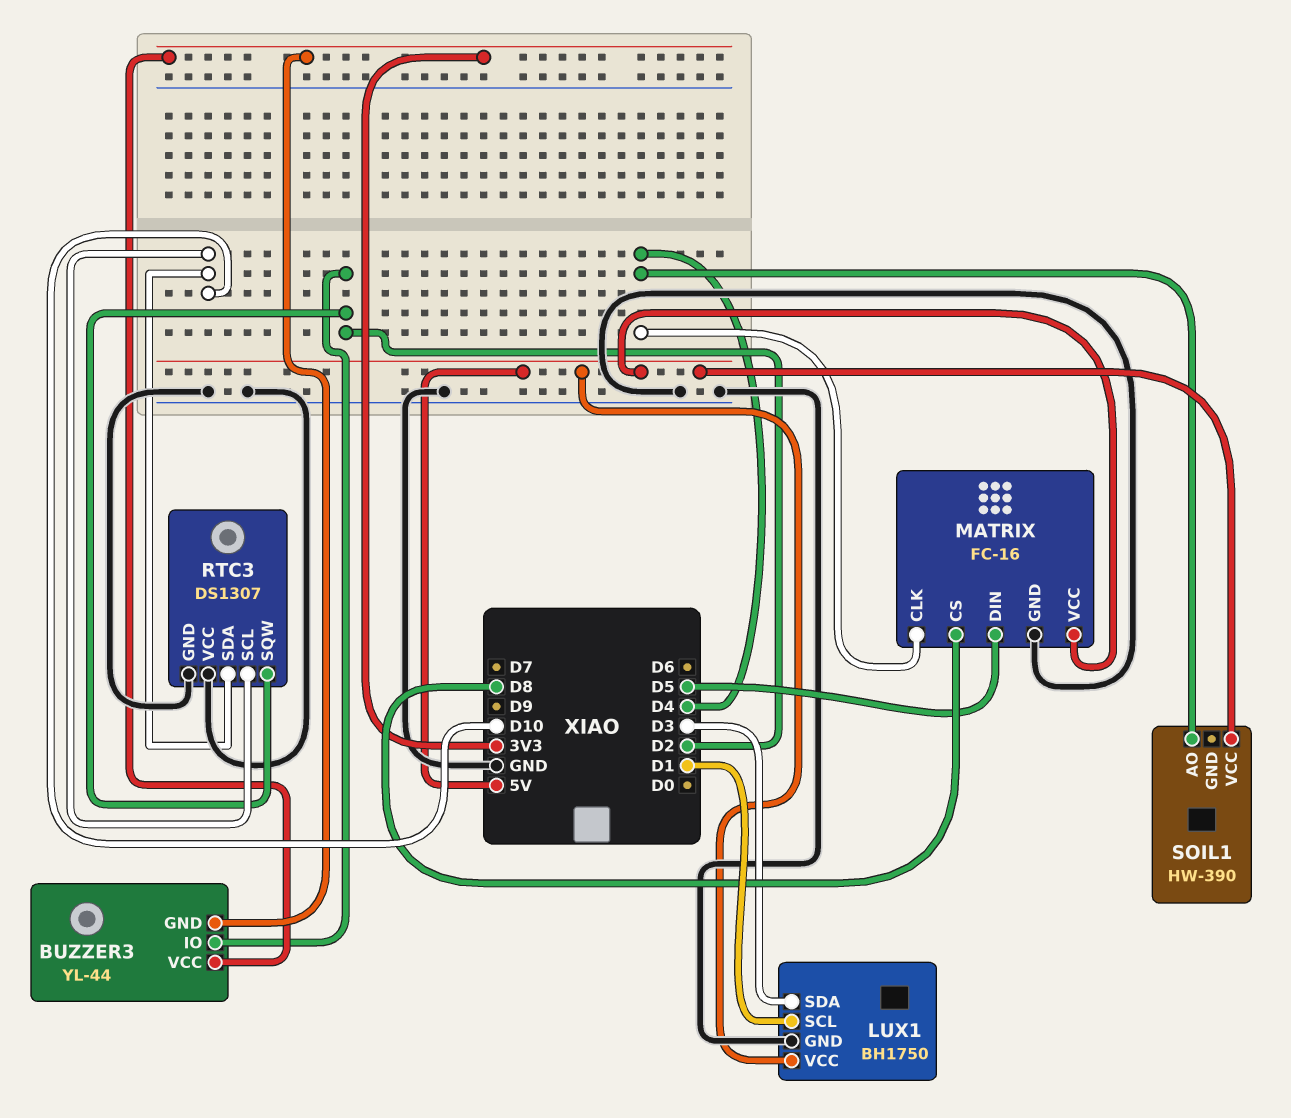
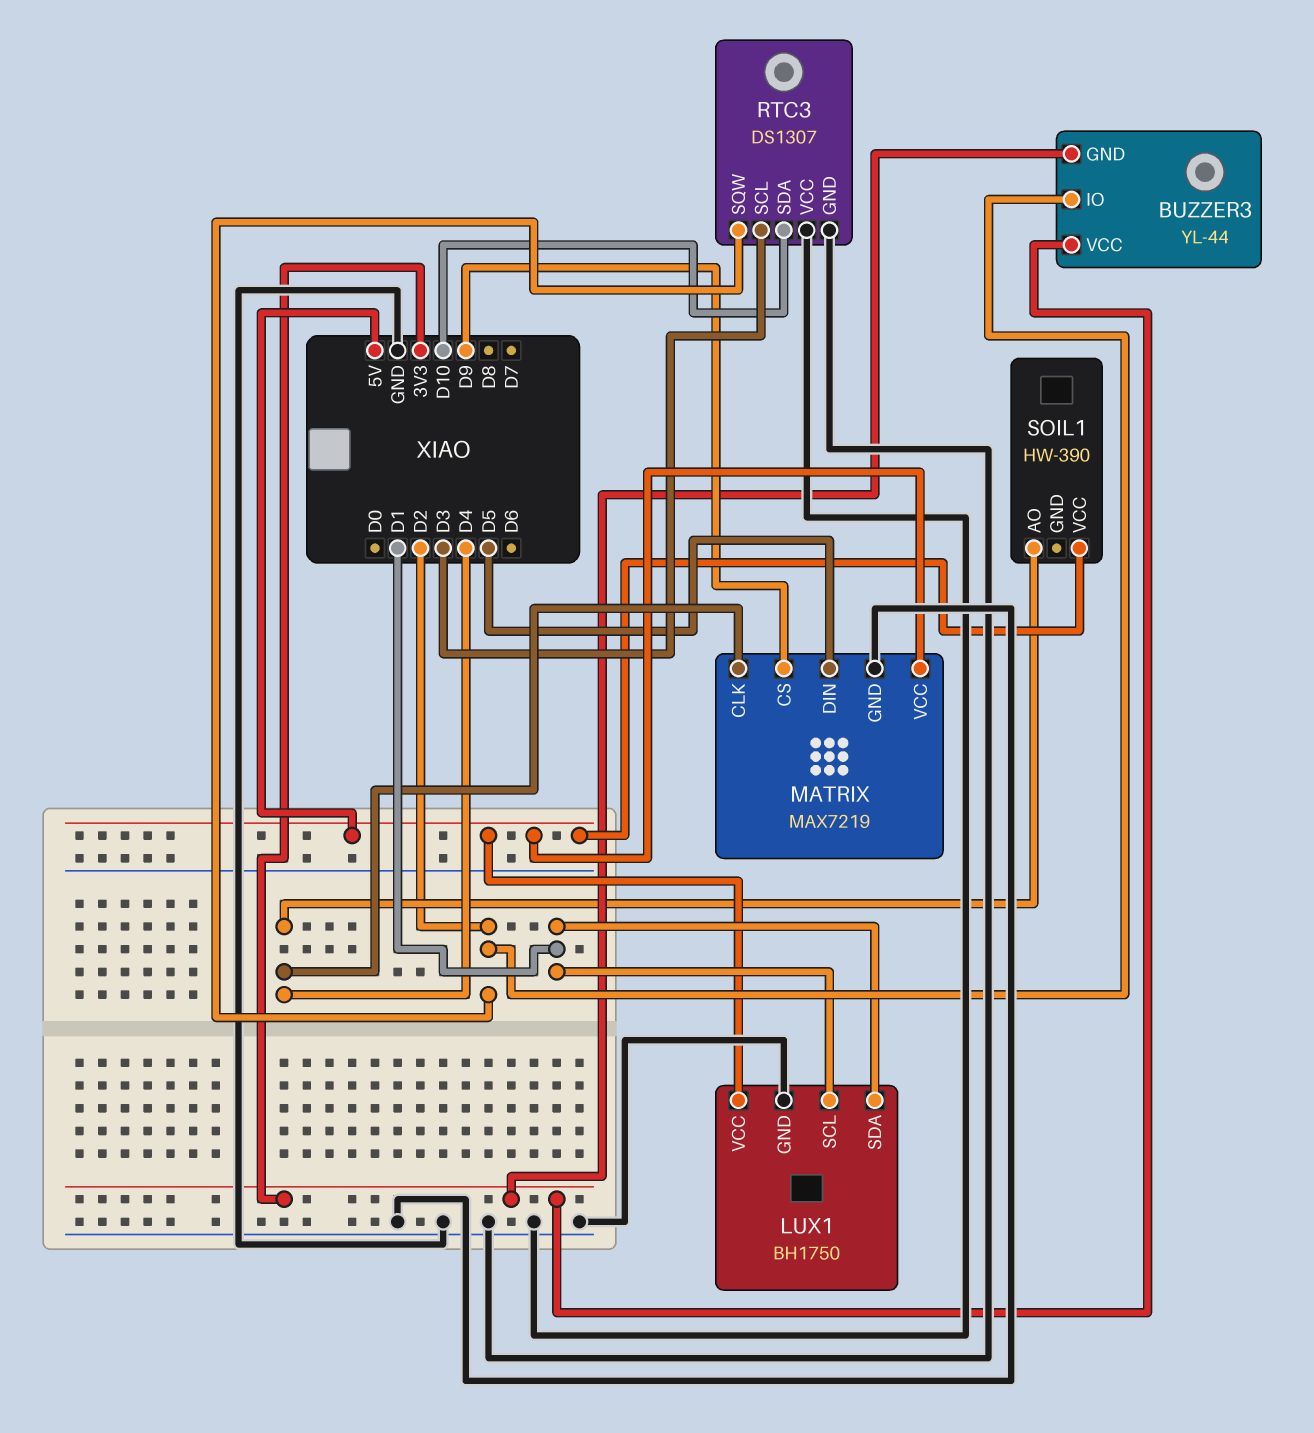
LUX1 pin SDA: D3 -> D1
MATRIX: FC-16 -> MAX7219
MATRIX pin CS: D8 -> D9
RTC3 pin SCL: D10 -> D3

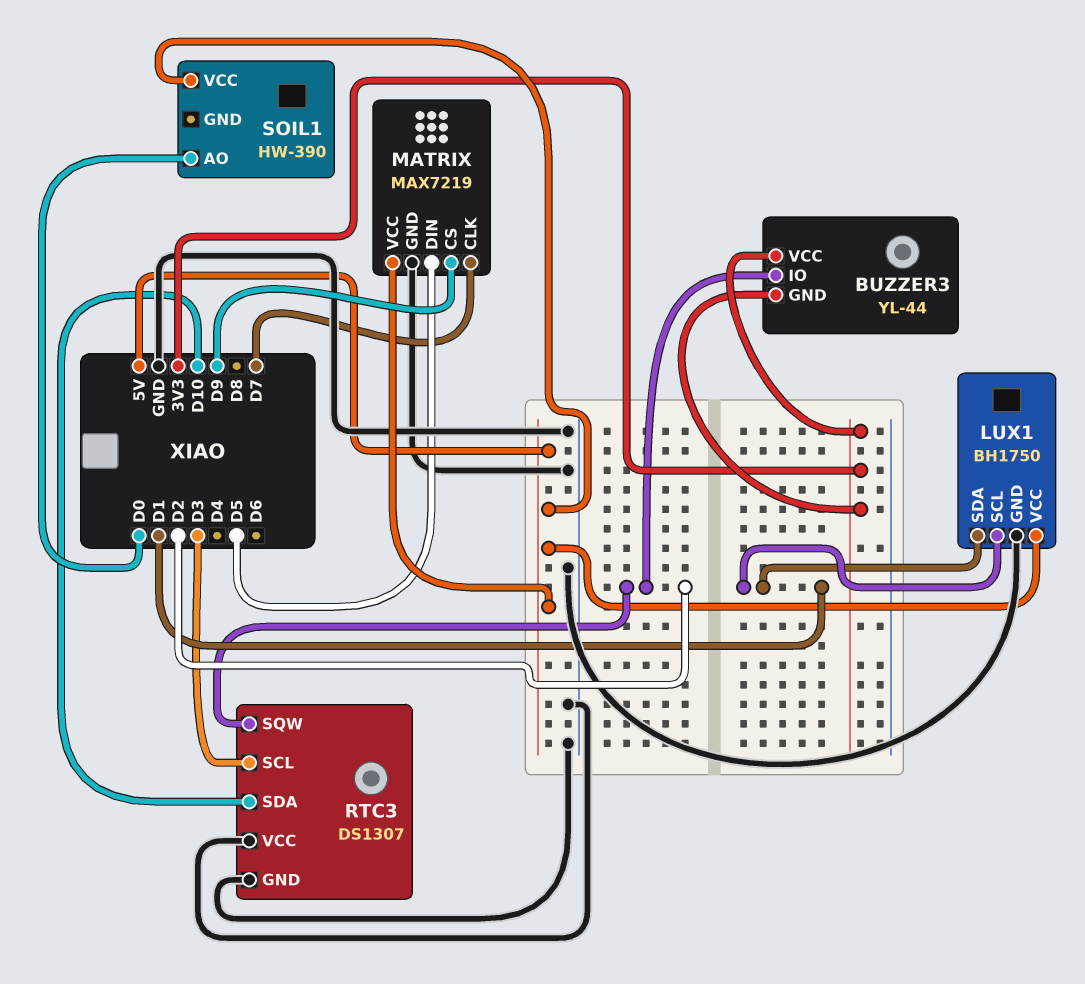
MATRIX pin CLK: D4 -> D7
SOIL1 pin AO: D4 -> D0

